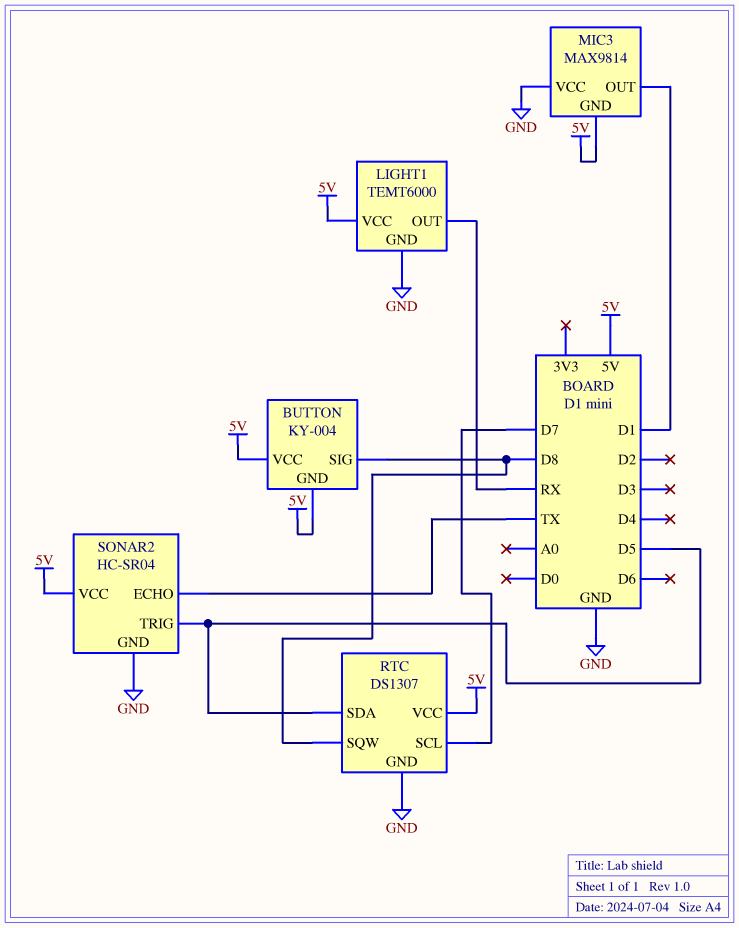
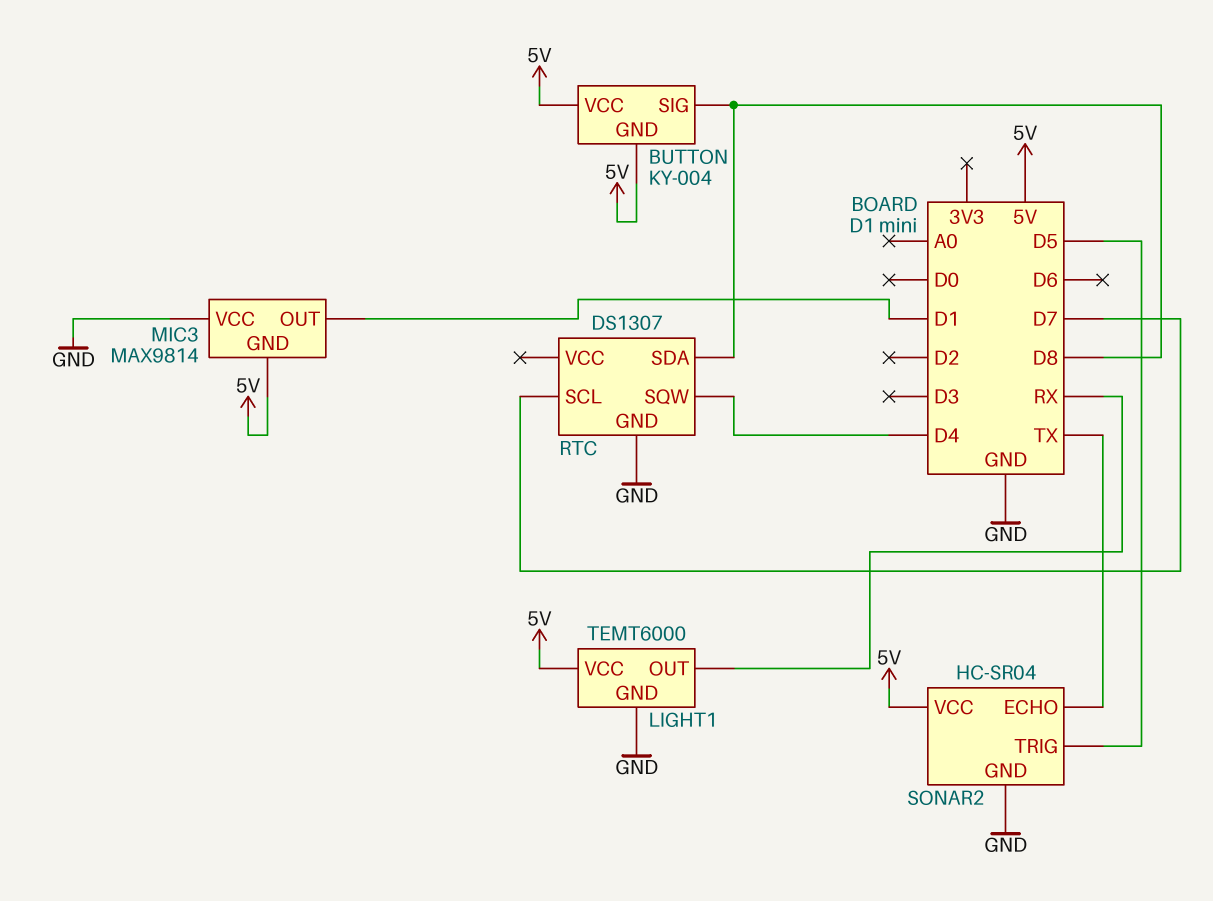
RTC pin SDA: D5 -> D8
RTC pin SQW: D8 -> D4
RTC pin VCC: 5V -> none

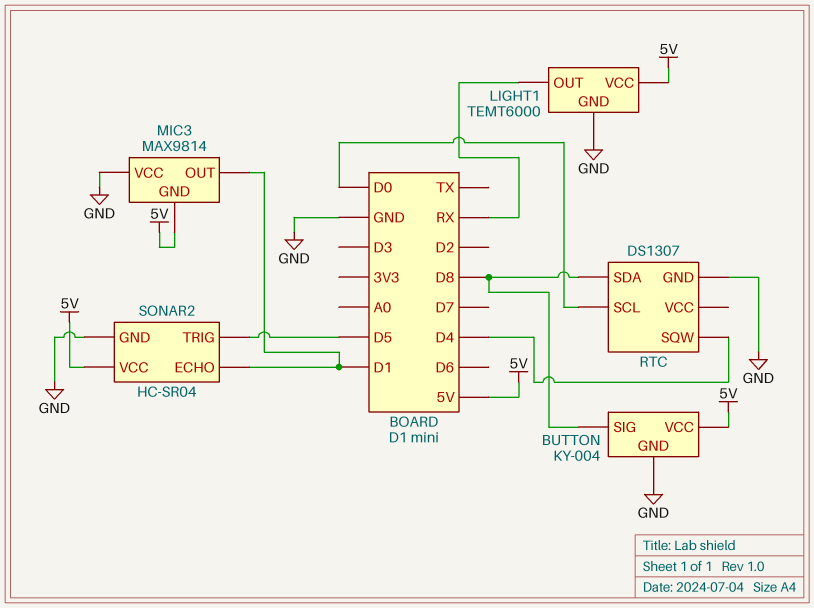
BUTTON pin GND: 5V -> GND
RTC pin SCL: D7 -> D0
SONAR2 pin ECHO: TX -> D1

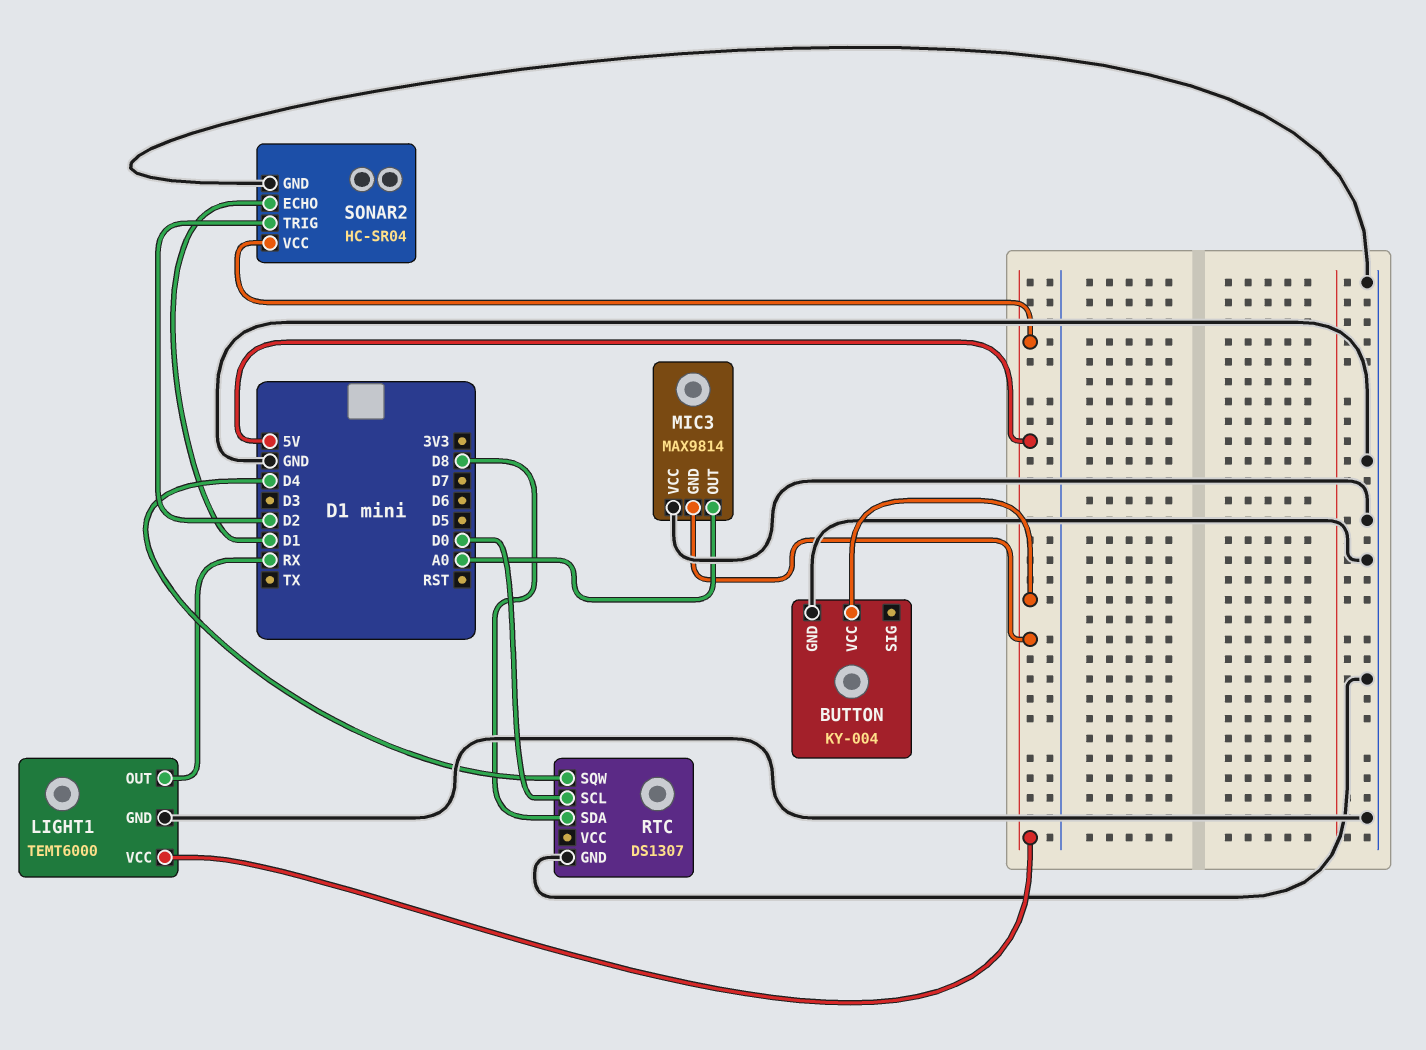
BUTTON pin SIG: D8 -> none
MIC3 pin OUT: D1 -> A0
SONAR2 pin TRIG: D5 -> D2

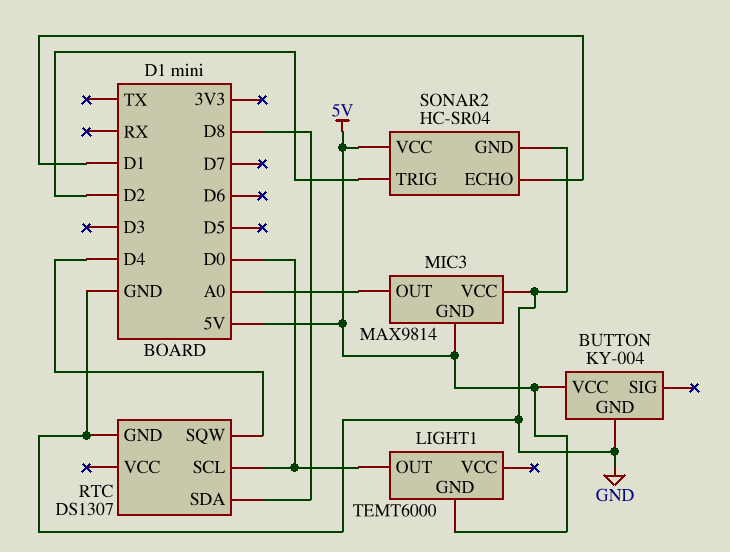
LIGHT1 pin GND: GND -> 5V
LIGHT1 pin OUT: RX -> D0
LIGHT1 pin VCC: 5V -> none

